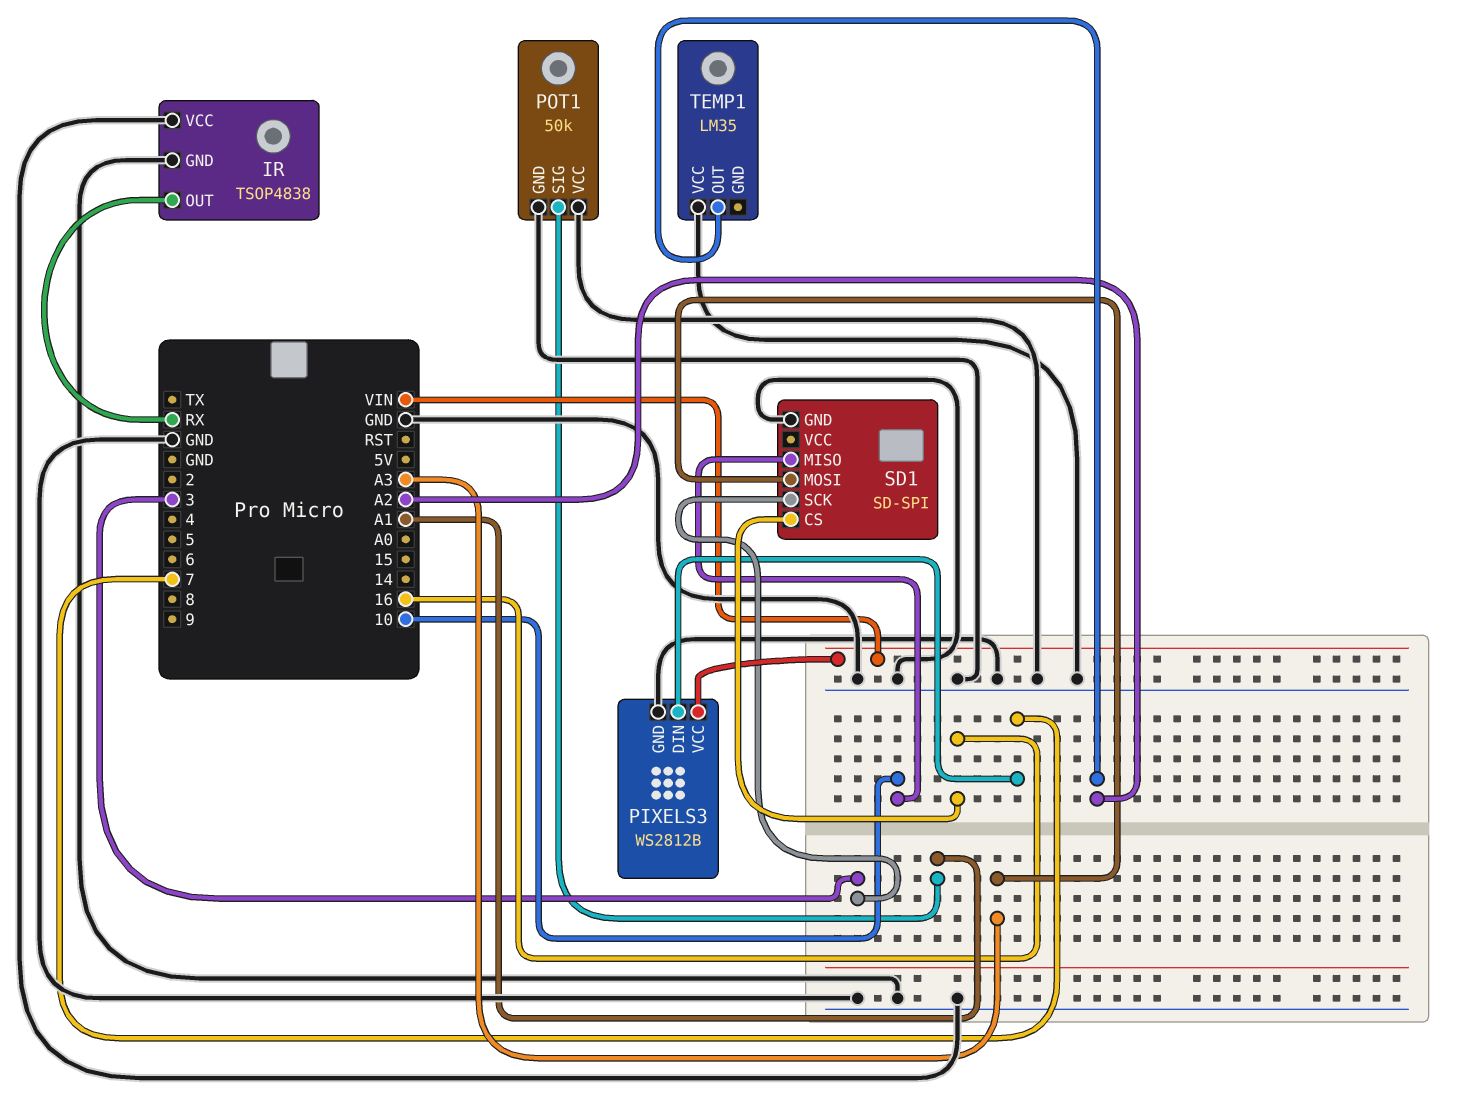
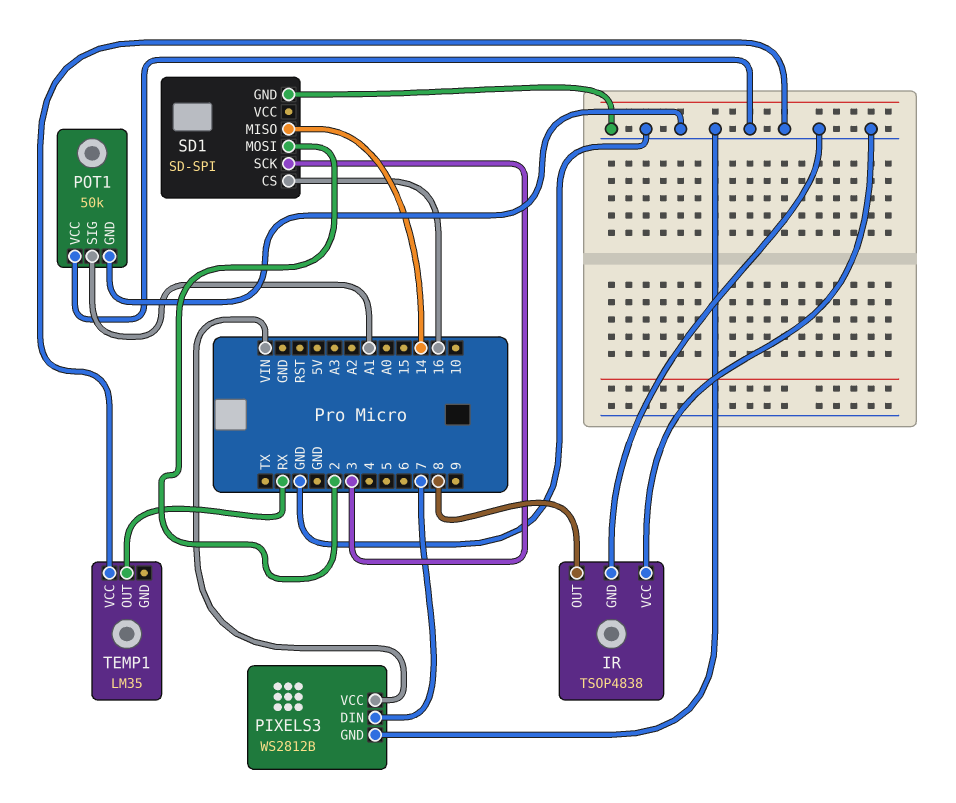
IR pin OUT: RX -> 8
SD1 pin MISO: 10 -> 14
SD1 pin MOSI: A3 -> 2
TEMP1 pin OUT: A2 -> RX

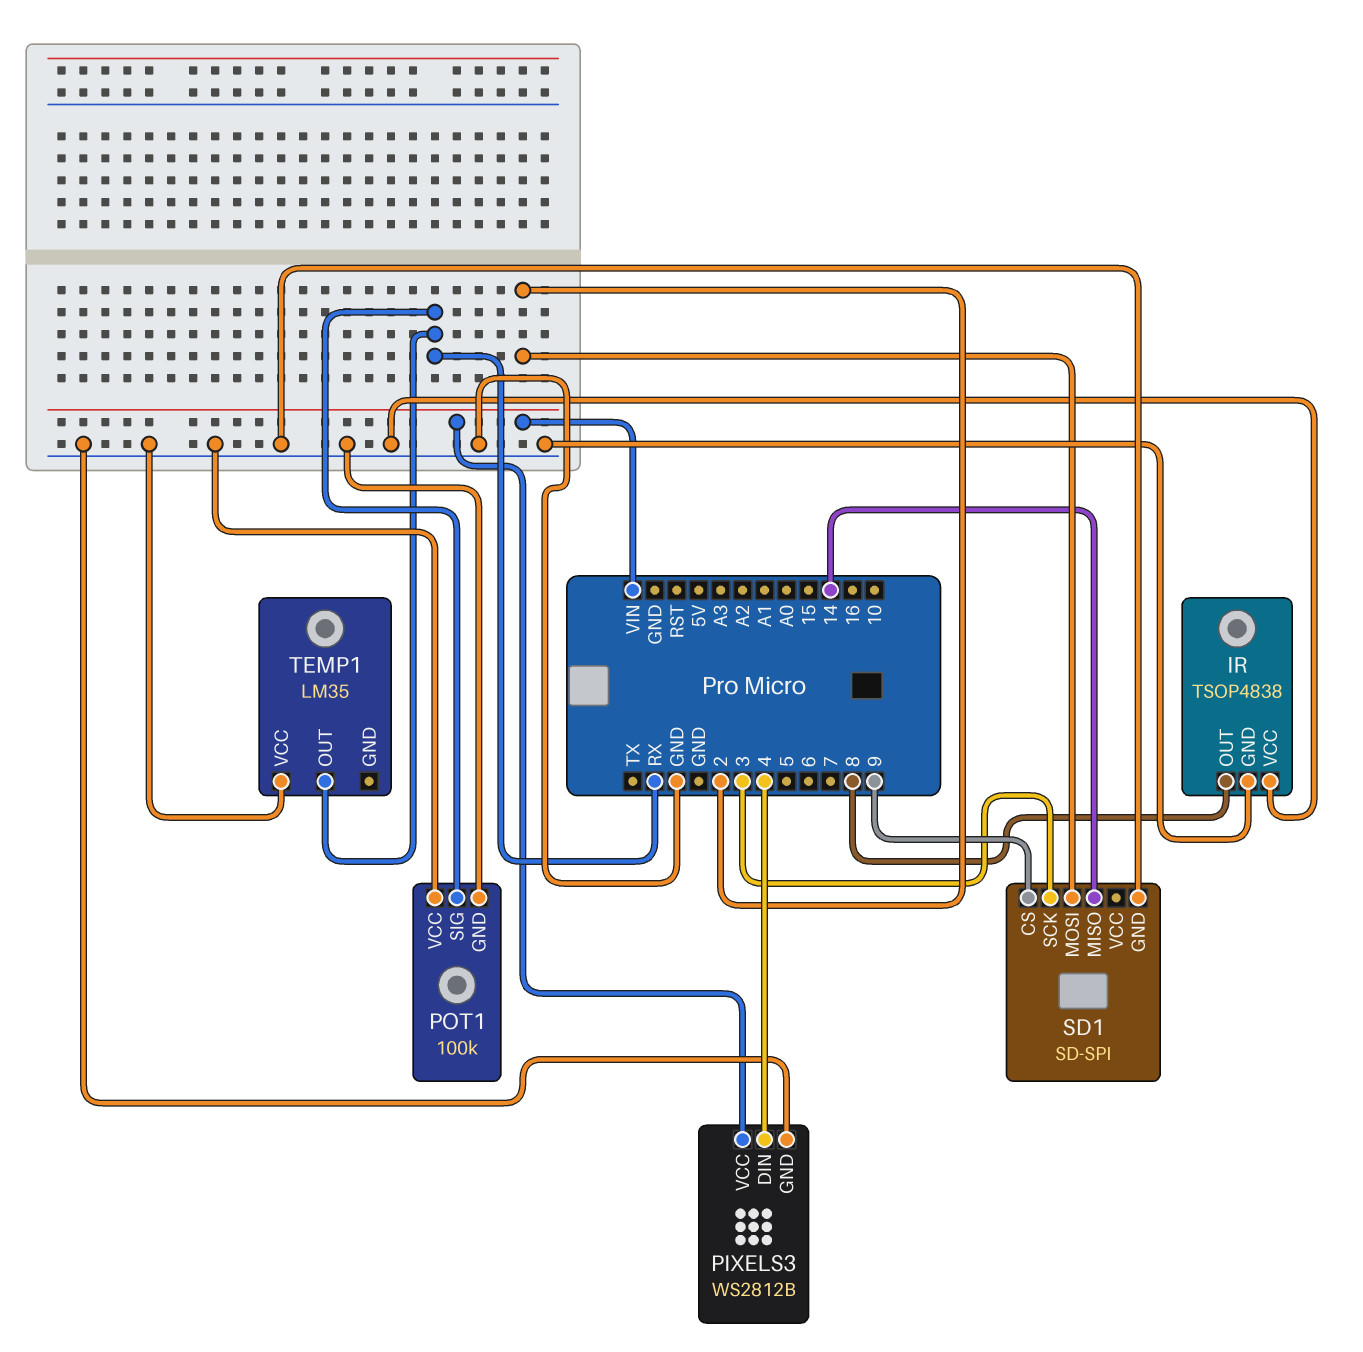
PIXELS3 pin DIN: 7 -> 4
POT1: 50k -> 100k
POT1 pin SIG: A1 -> RX
SD1 pin CS: 16 -> 9

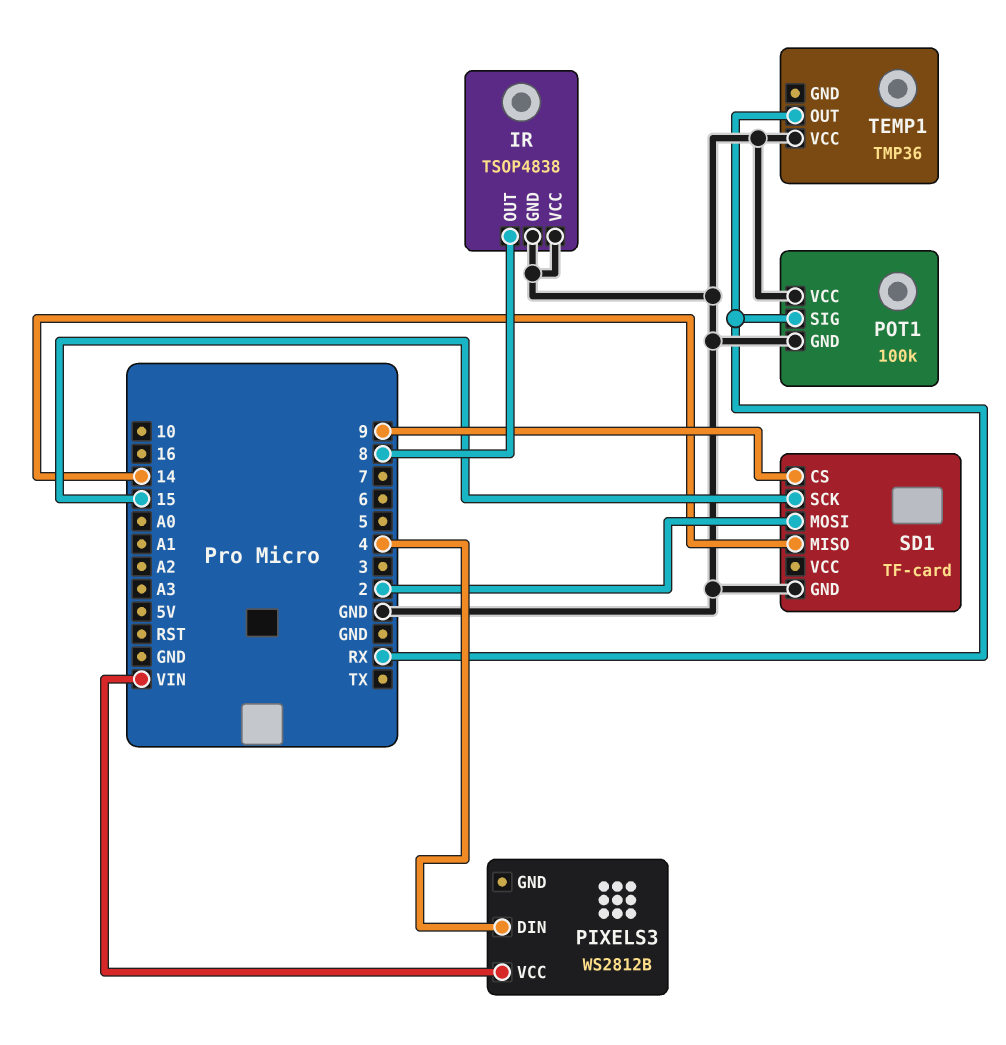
PIXELS3 pin GND: GND -> none
SD1: SD-SPI -> TF-card
SD1 pin SCK: 3 -> 15
TEMP1: LM35 -> TMP36

